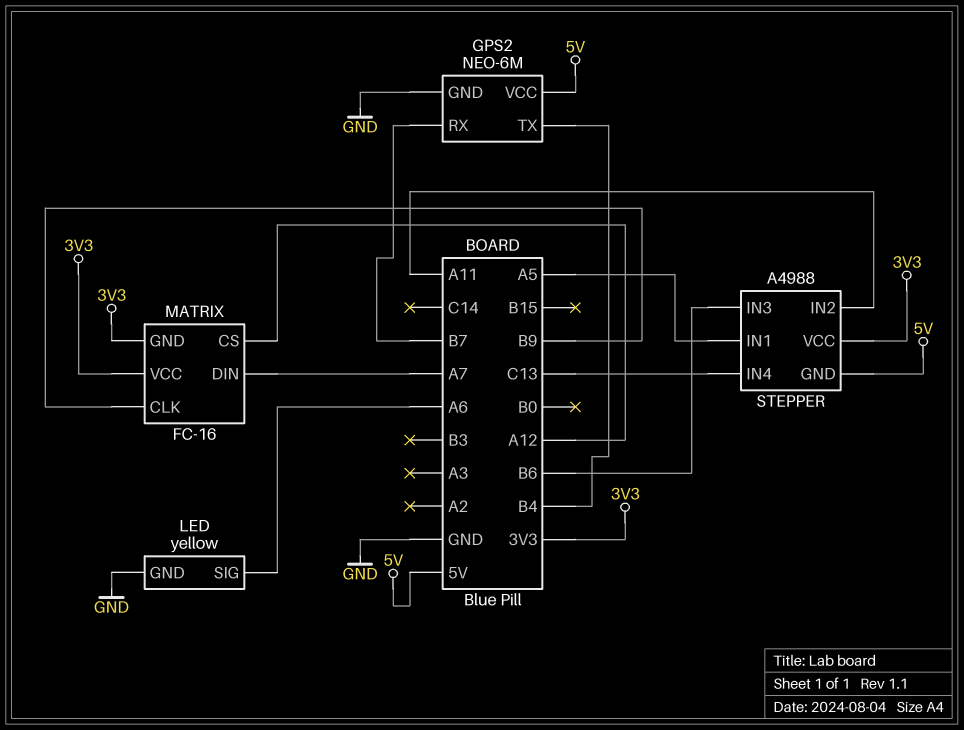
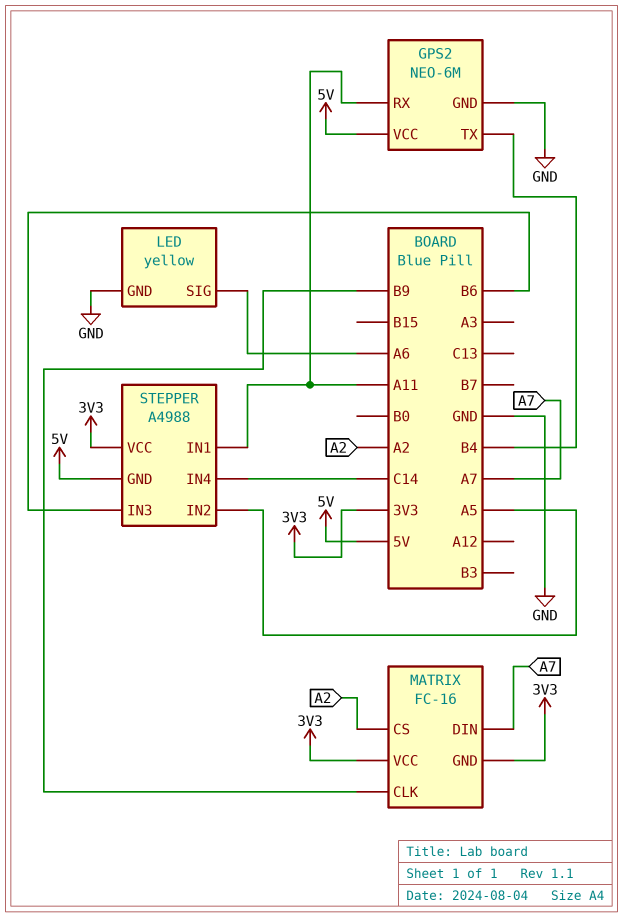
GPS2 pin RX: B7 -> A11
MATRIX pin CS: A12 -> A2
STEPPER pin IN1: A5 -> A11
STEPPER pin IN2: A11 -> A5
STEPPER pin IN4: C13 -> C14

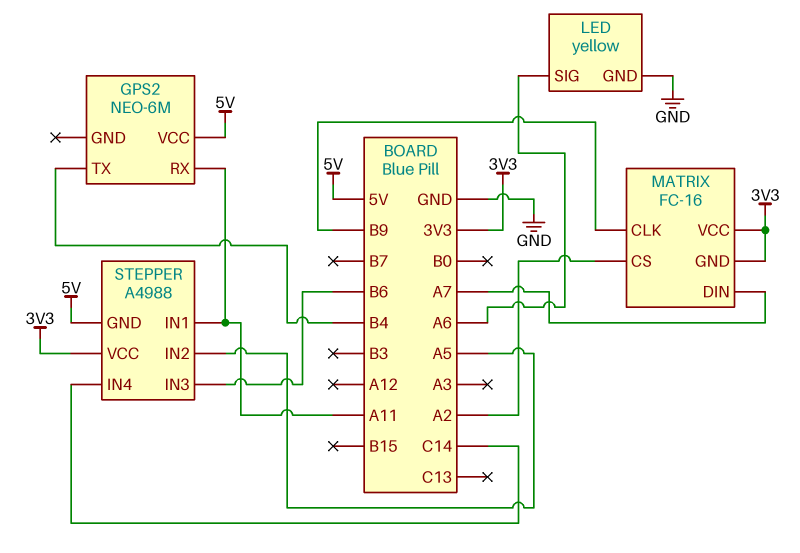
GPS2 pin GND: GND -> none

